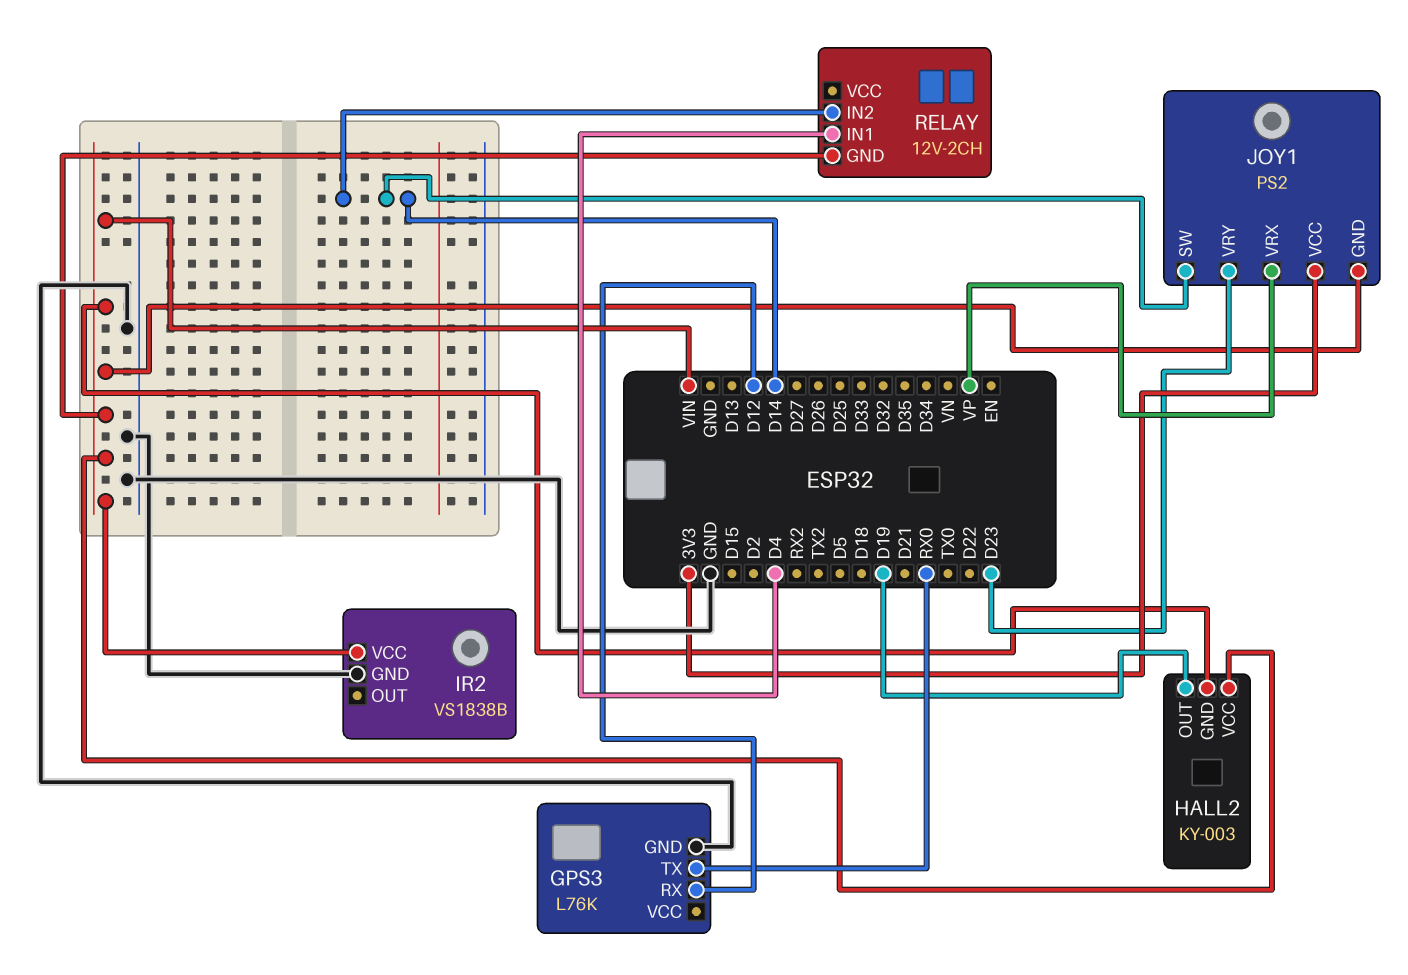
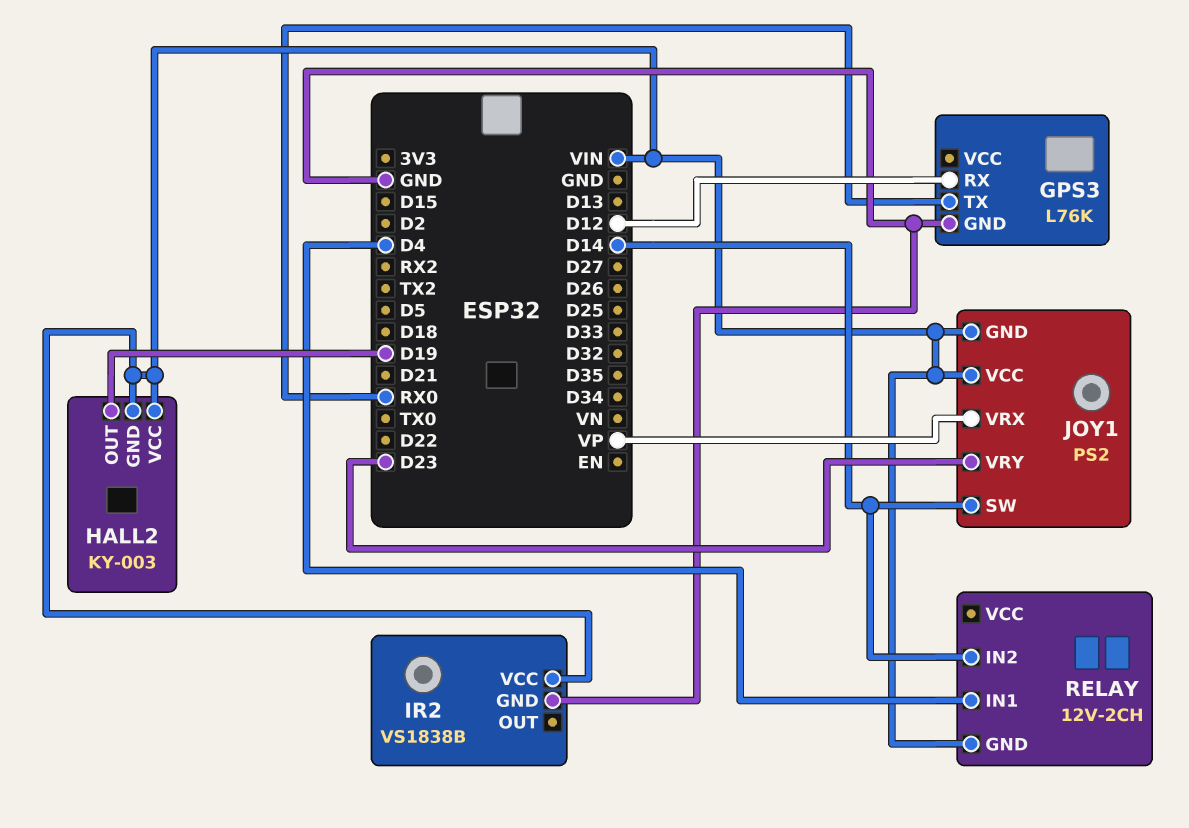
JOY1 pin VCC: 3V3 -> VIN

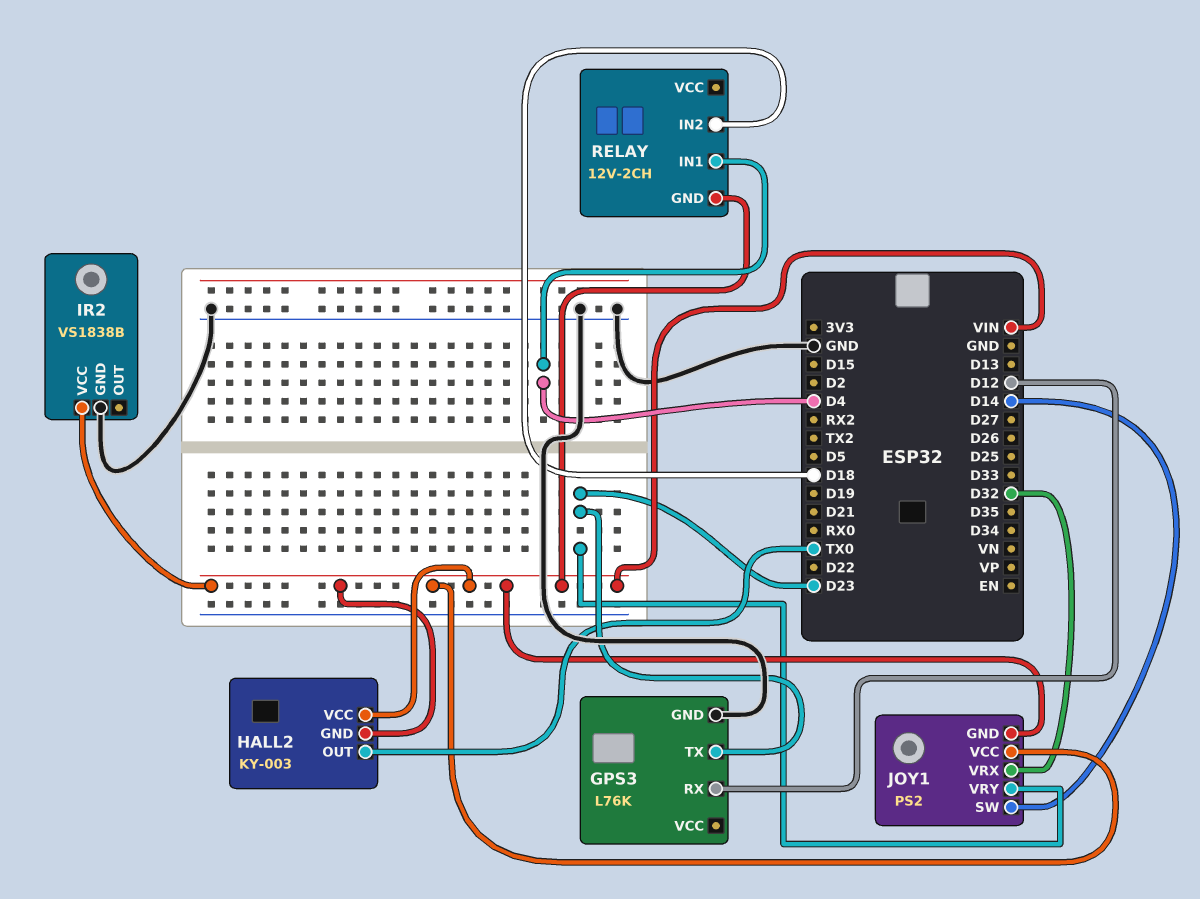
GPS3 pin TX: RX0 -> D23
HALL2 pin OUT: D19 -> TX0
JOY1 pin VRX: VP -> D32
RELAY pin IN2: D14 -> D18

